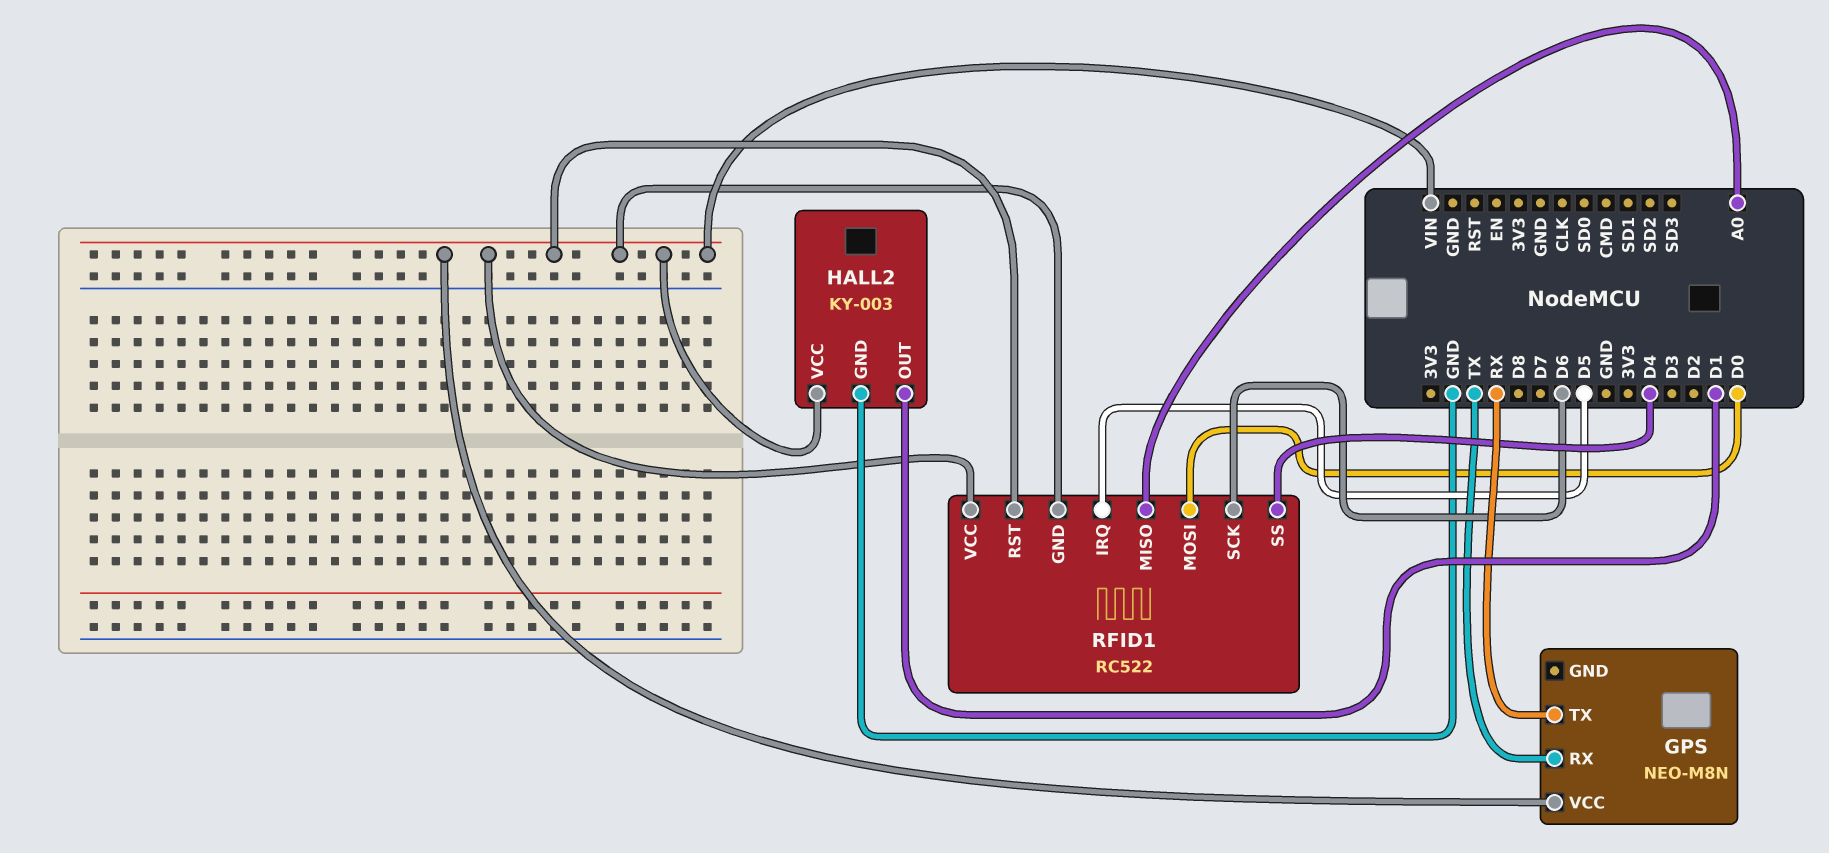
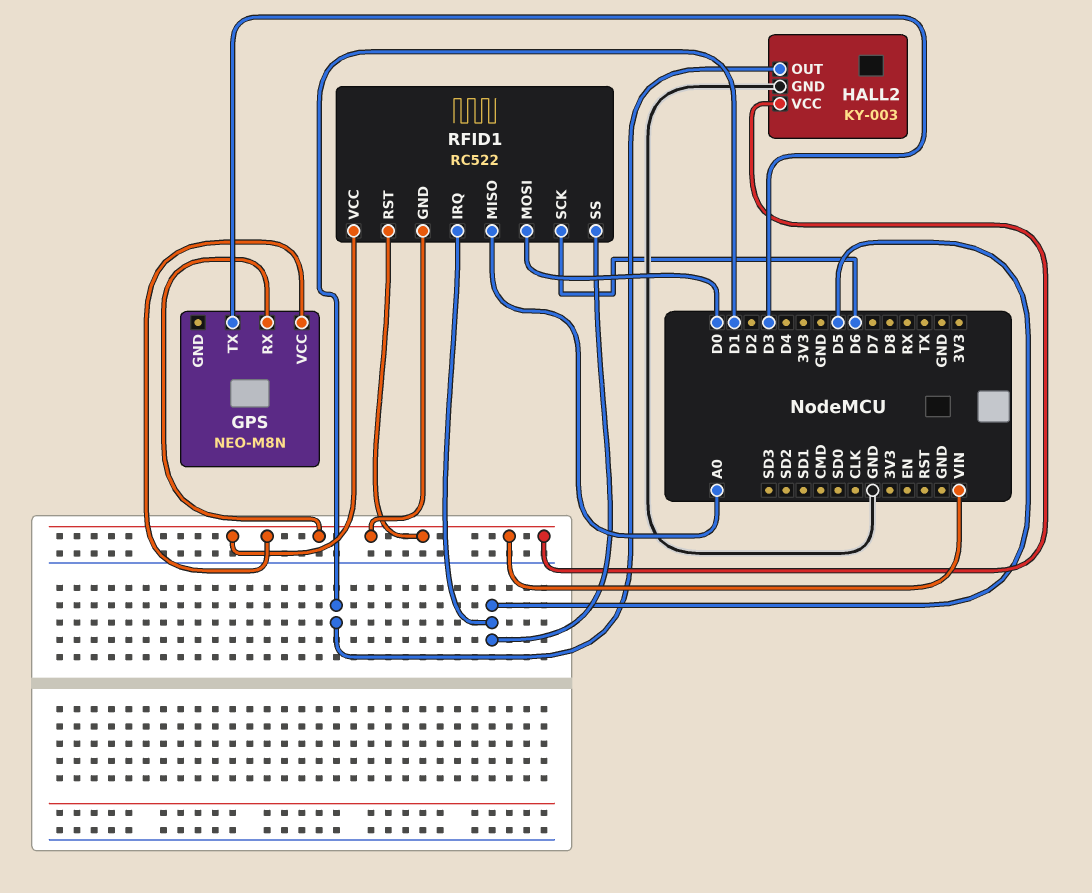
GPS pin RX: TX -> VIN
GPS pin TX: RX -> D3
RFID1 pin SS: D4 -> D5

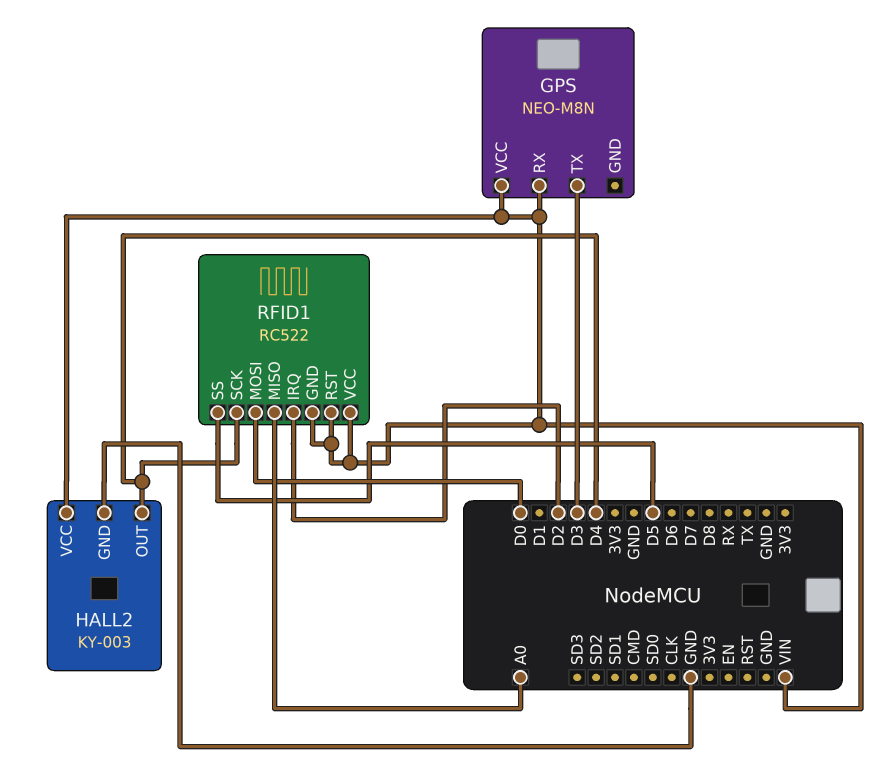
HALL2 pin OUT: D1 -> D4
RFID1 pin IRQ: D5 -> D2
RFID1 pin SCK: D6 -> D4

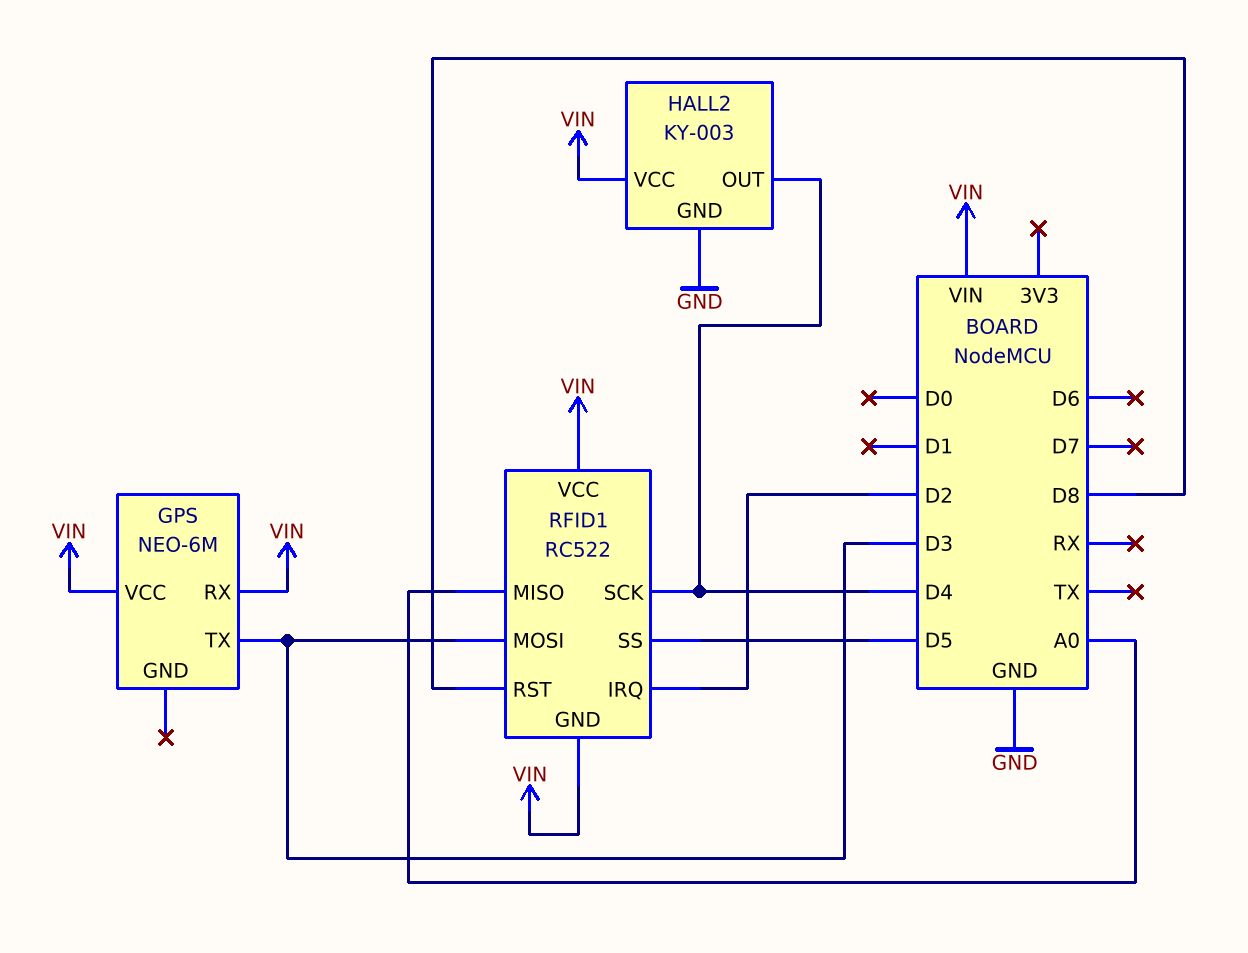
GPS: NEO-M8N -> NEO-6M
RFID1 pin MOSI: D0 -> D3
RFID1 pin RST: VIN -> D8

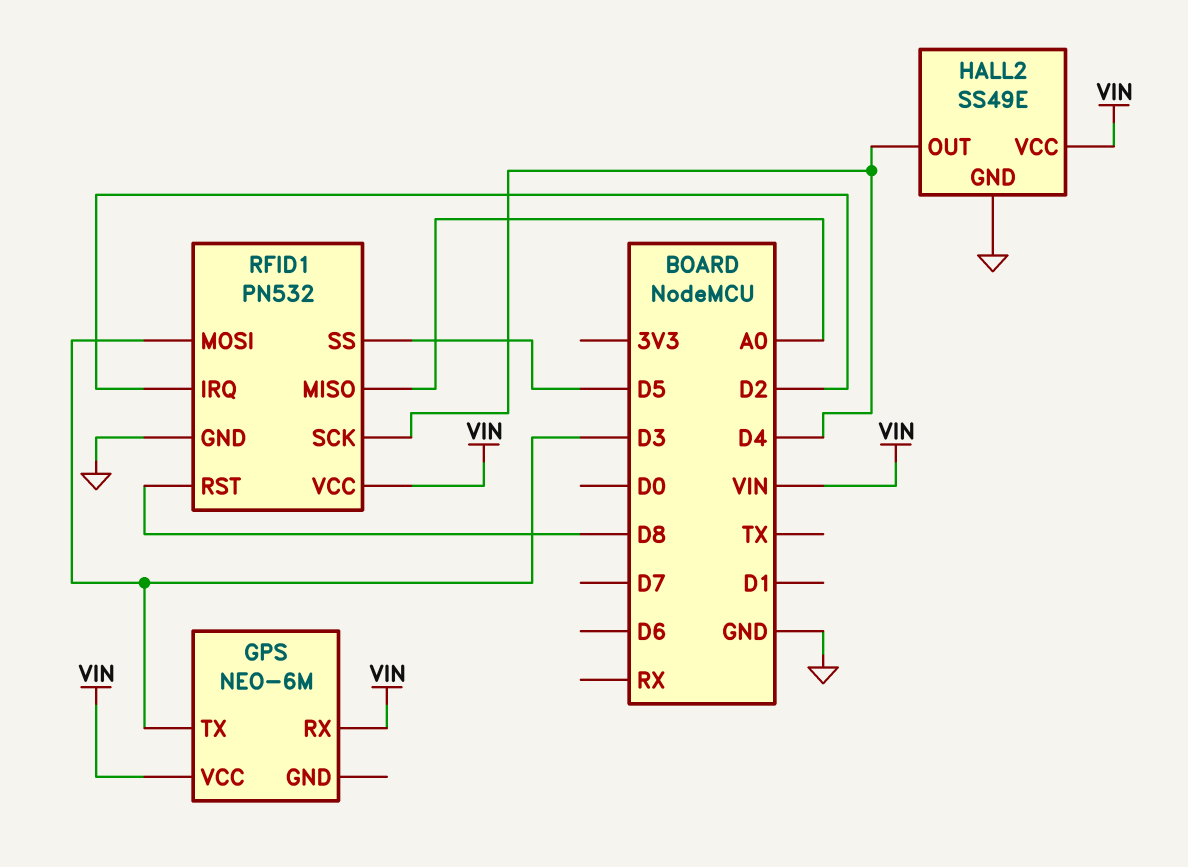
HALL2: KY-003 -> SS49E
RFID1: RC522 -> PN532
RFID1 pin GND: VIN -> GND

